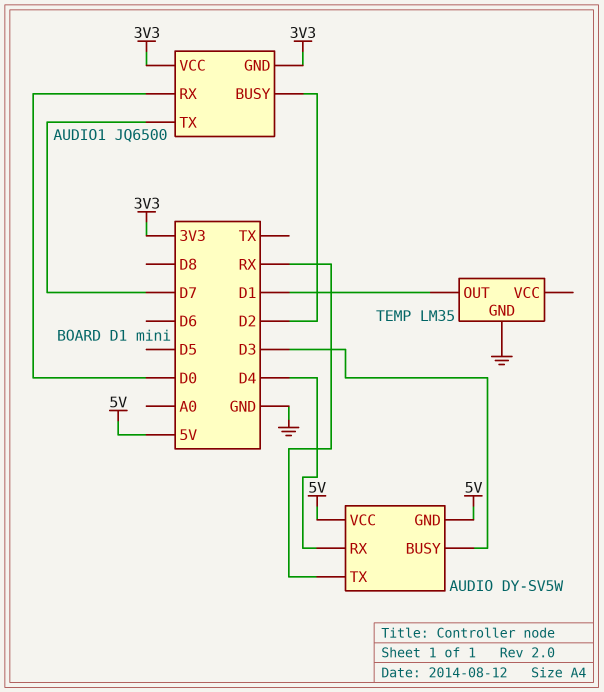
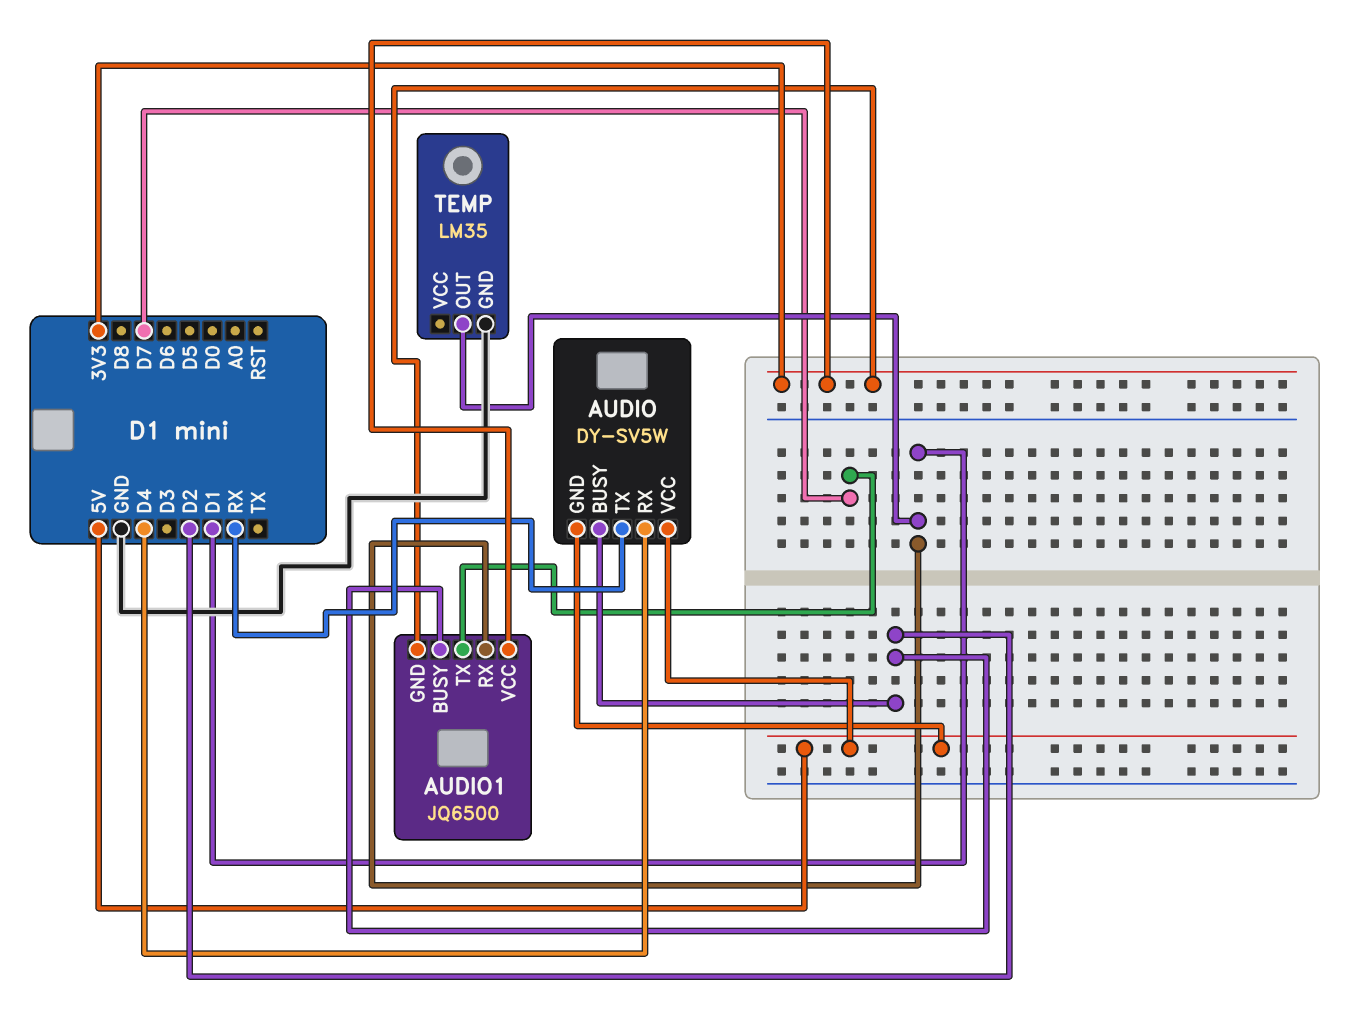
AUDIO pin BUSY: D3 -> D2
AUDIO1 pin RX: D0 -> D1

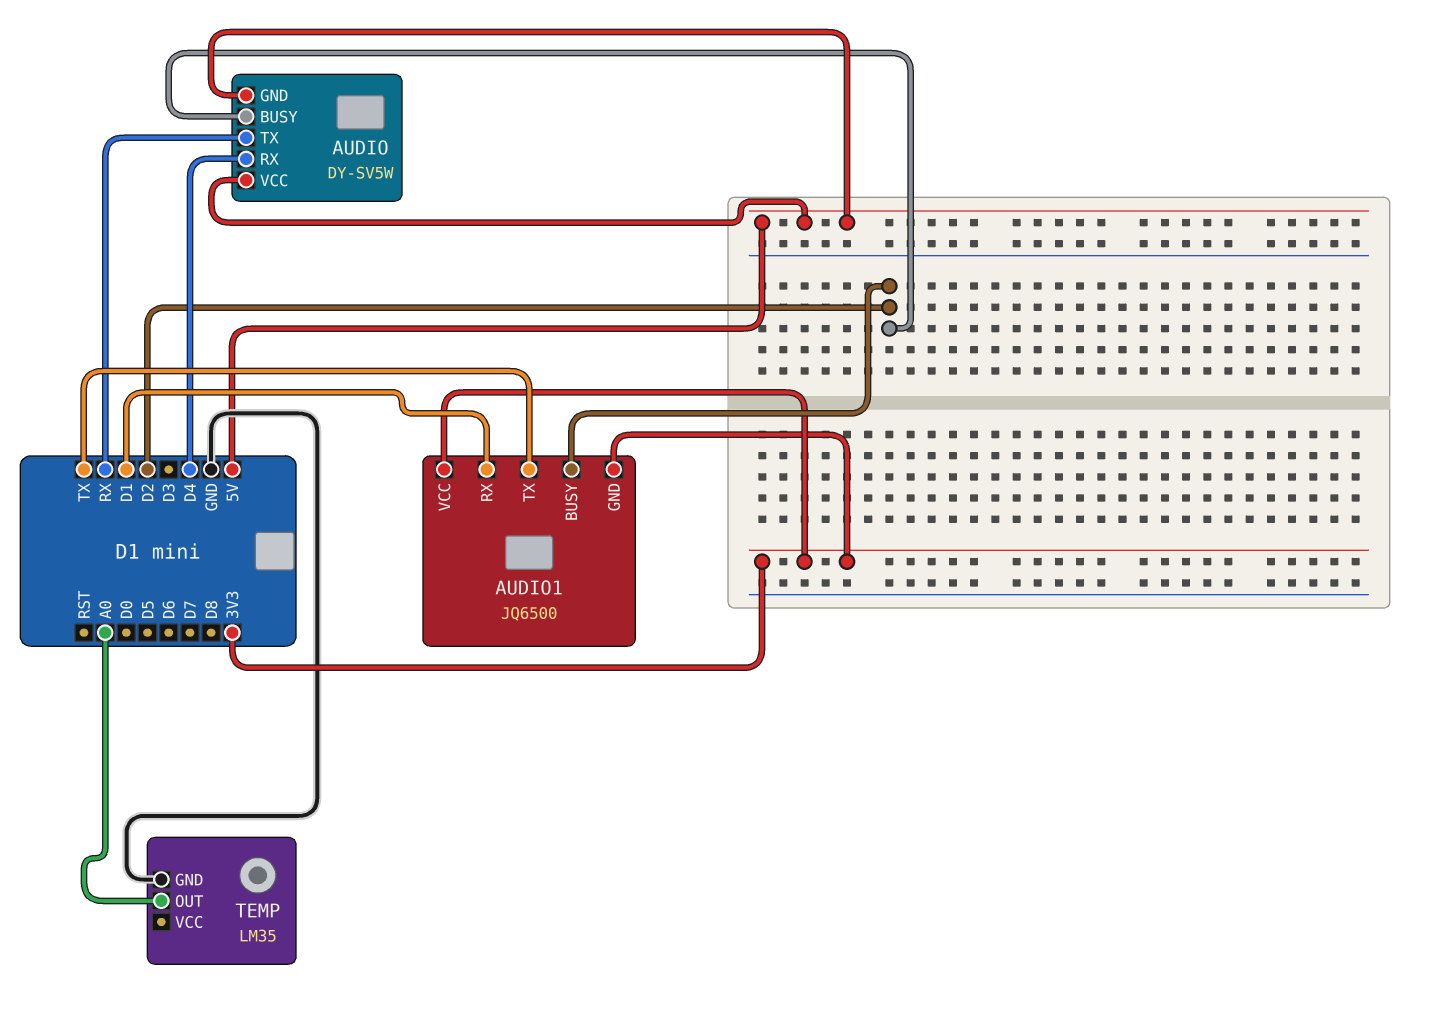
AUDIO1 pin TX: D7 -> TX
TEMP pin OUT: D1 -> A0

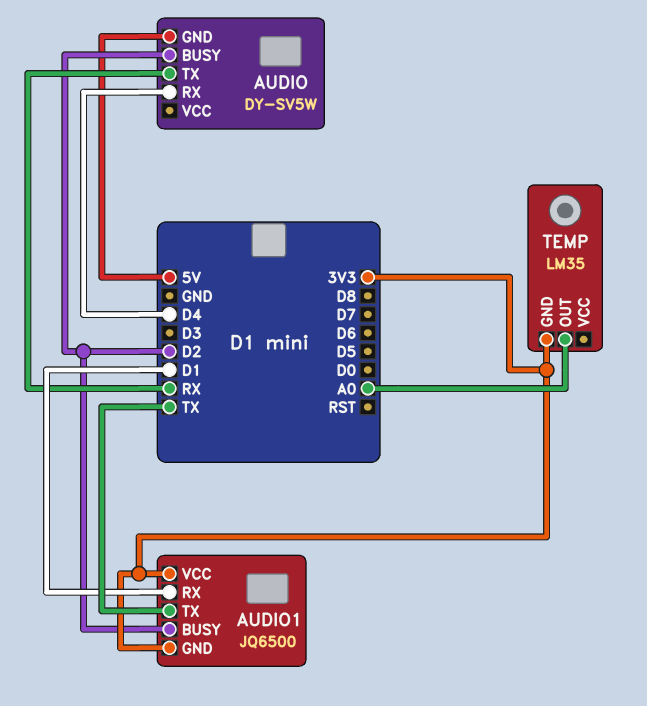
AUDIO pin VCC: 5V -> none
TEMP pin GND: GND -> 3V3

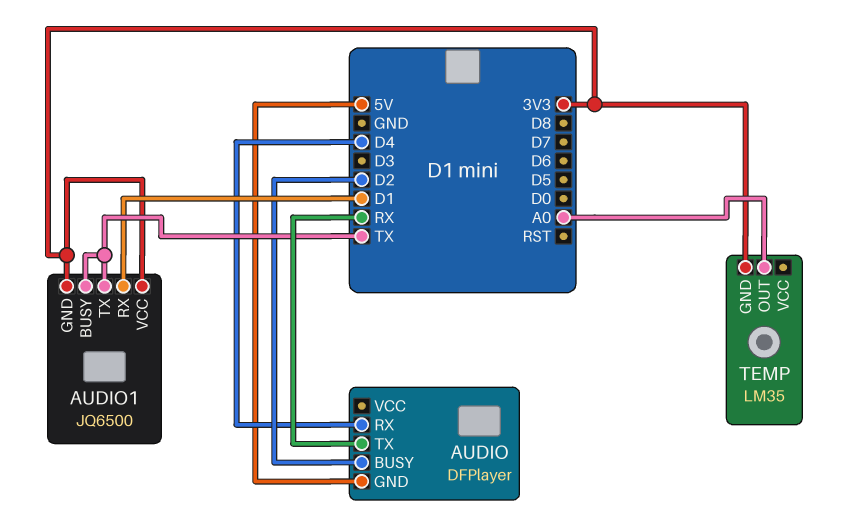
AUDIO: DY-SV5W -> DFPlayer
AUDIO1 pin BUSY: D2 -> TX

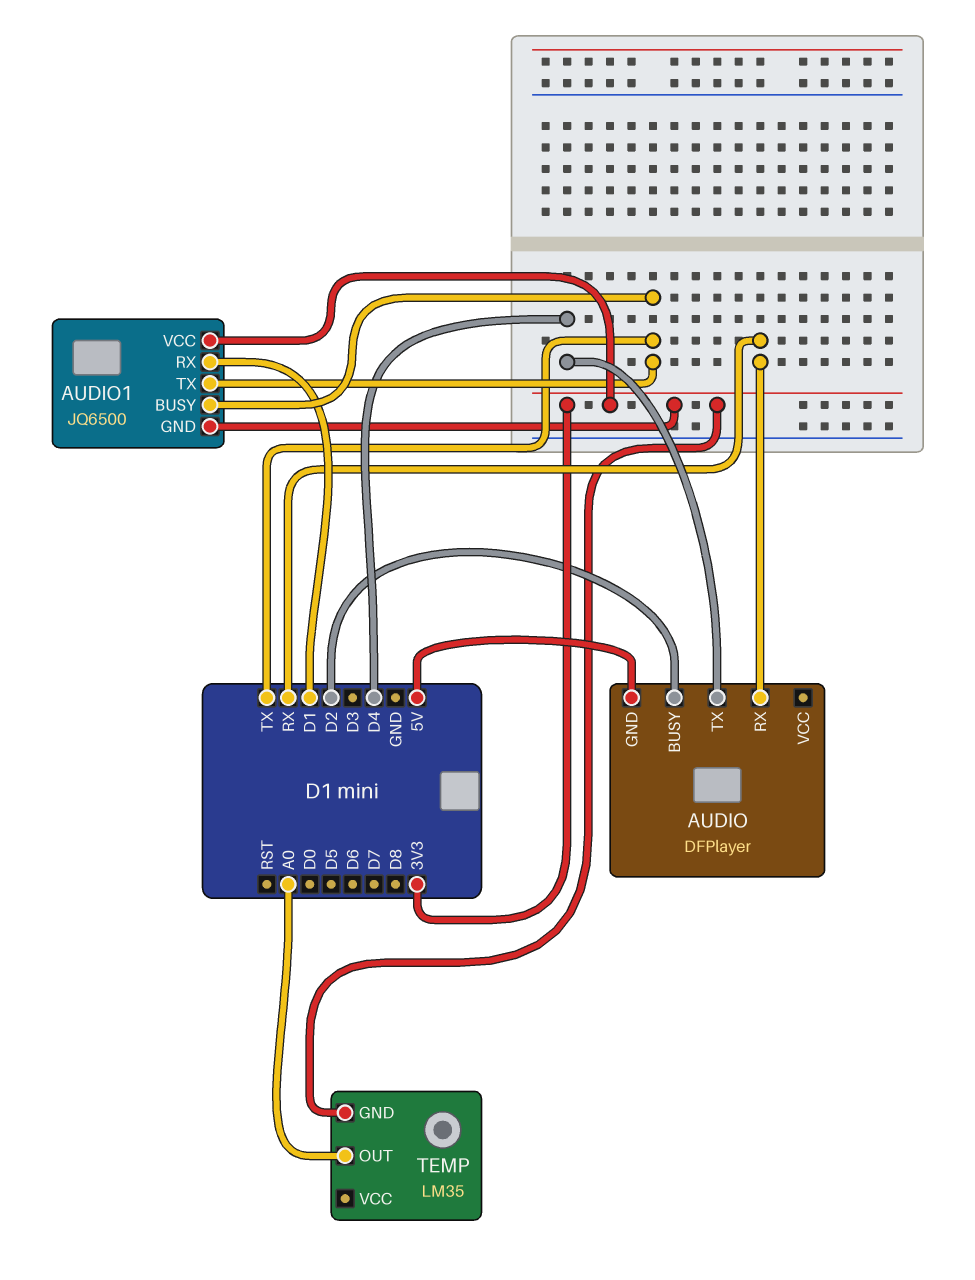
AUDIO pin RX: D4 -> RX
AUDIO pin TX: RX -> D4

